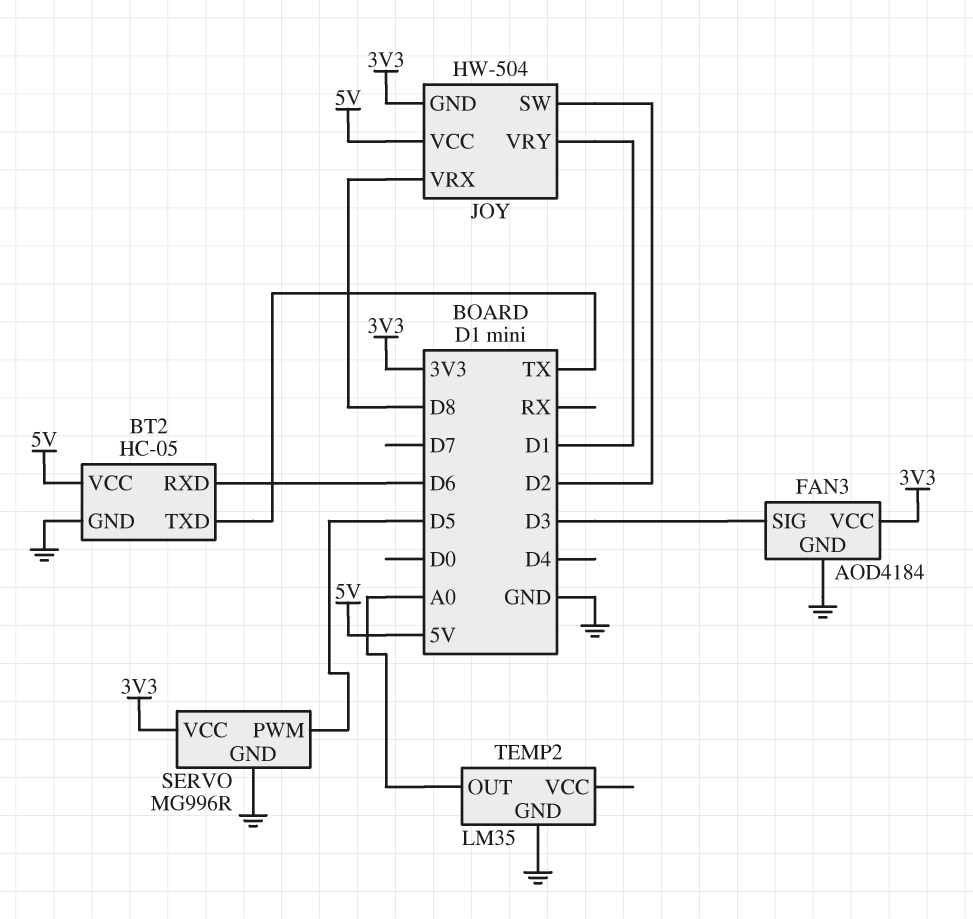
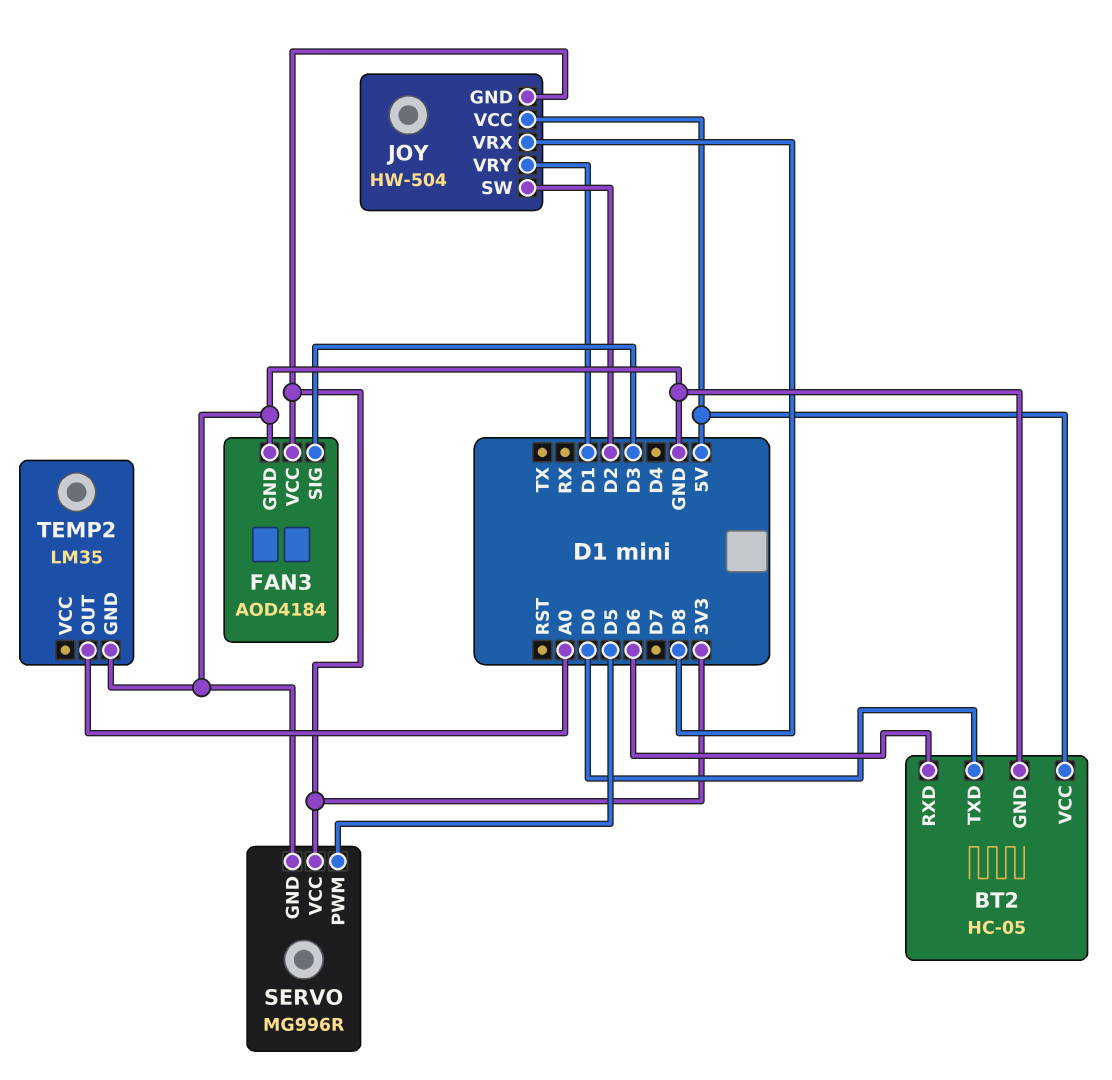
BT2 pin TXD: TX -> D0

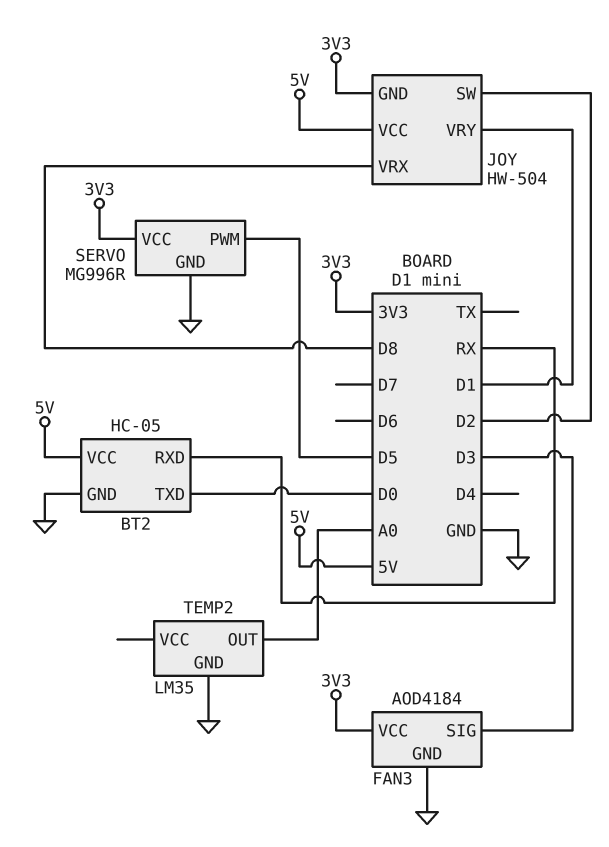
BT2 pin RXD: D6 -> RX

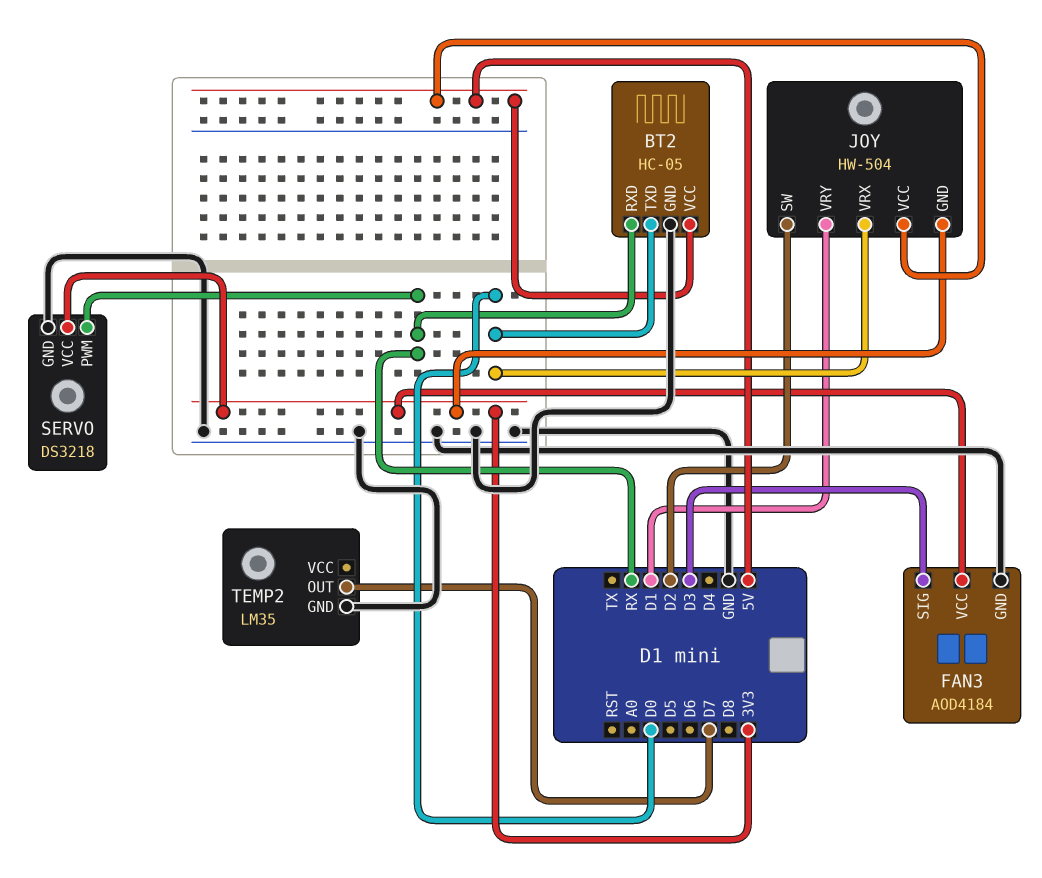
JOY pin VRX: D8 -> D0
SERVO: MG996R -> DS3218
SERVO pin PWM: D5 -> RX
TEMP2 pin OUT: A0 -> D7

